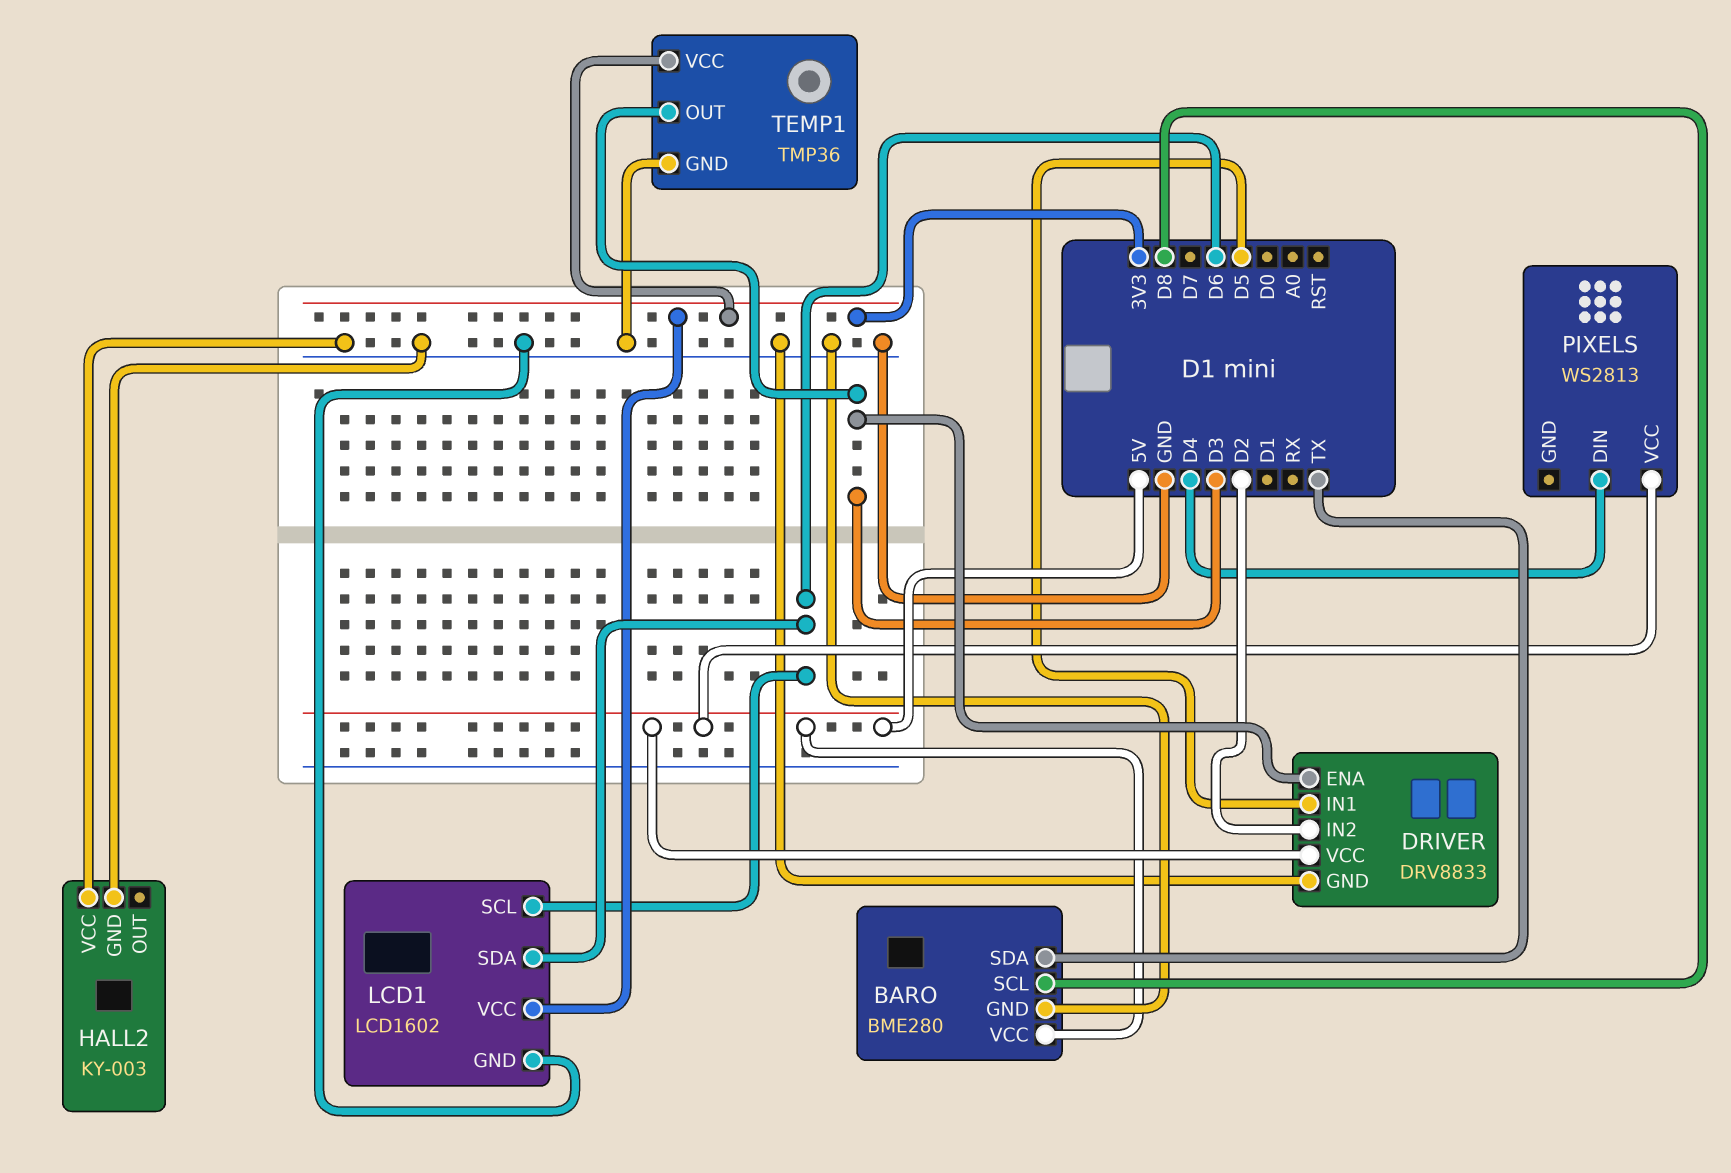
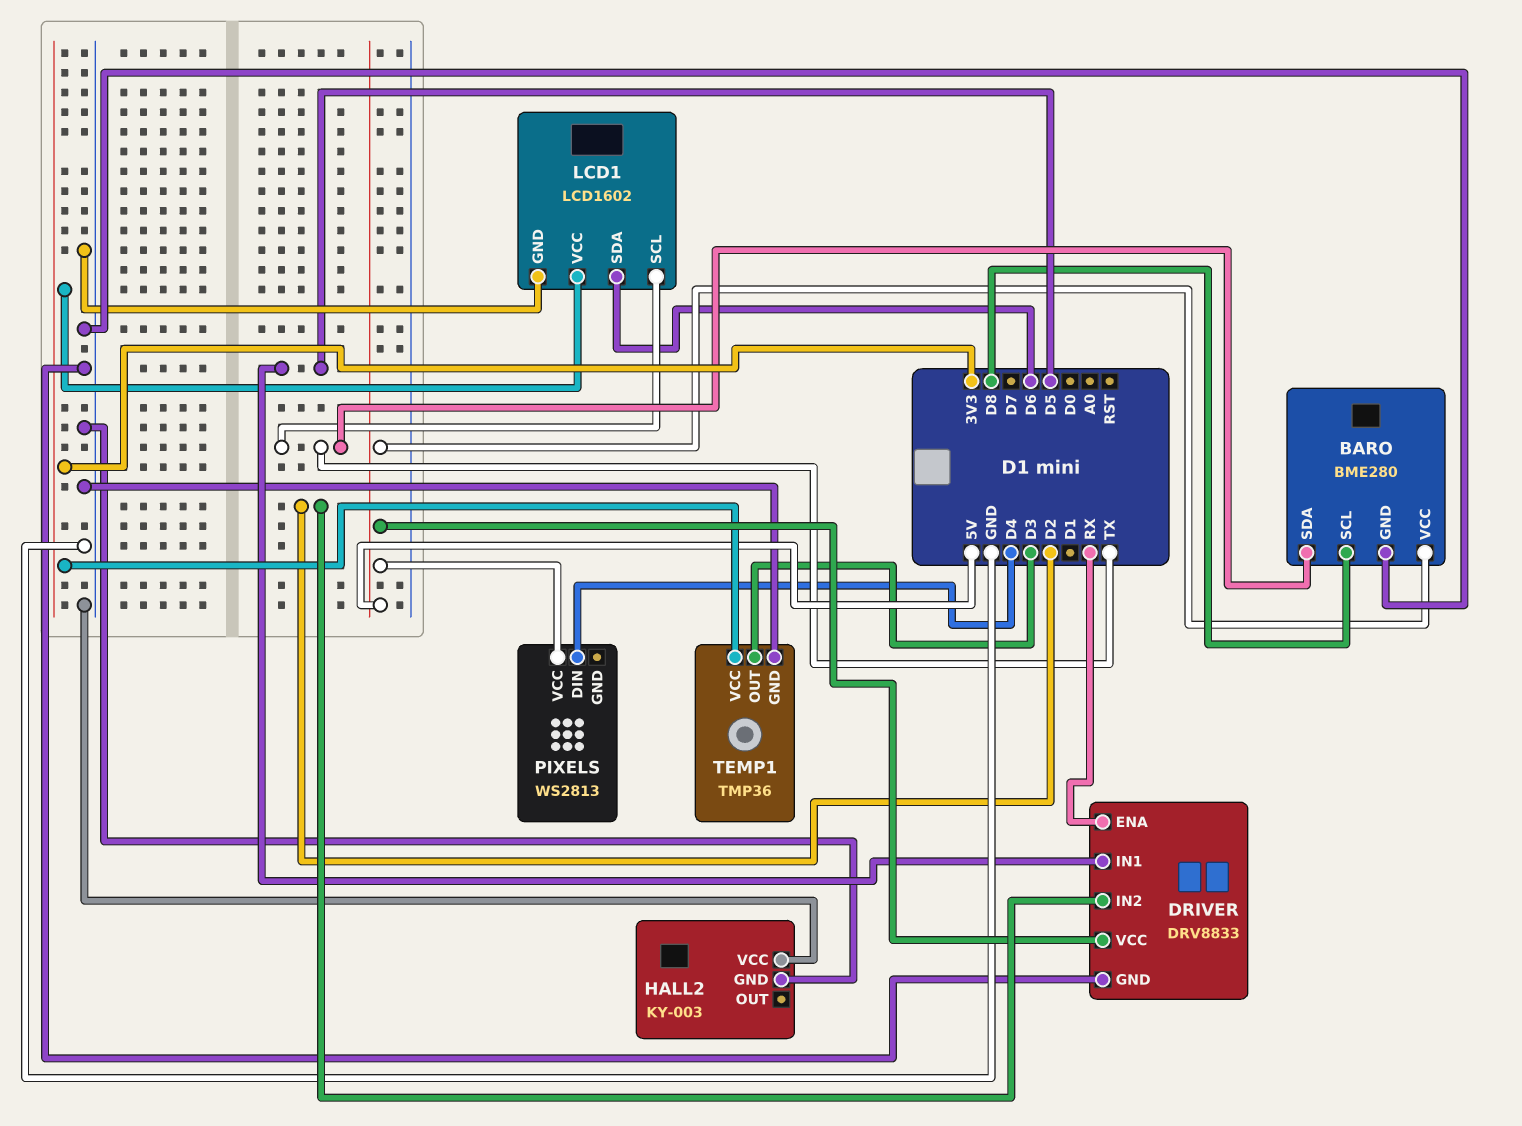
DRIVER pin ENA: D3 -> RX
LCD1 pin SCL: D6 -> TX

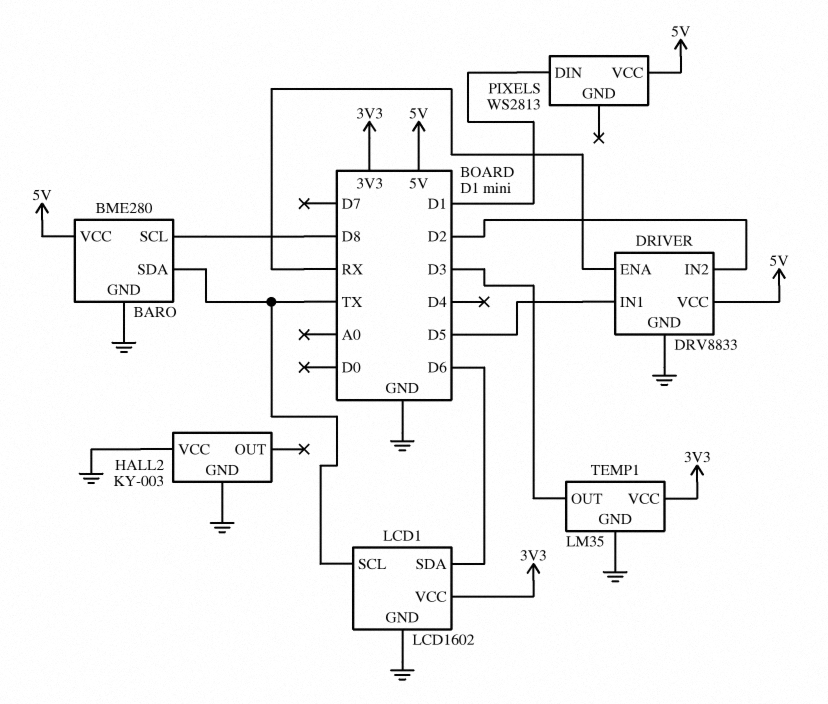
PIXELS pin DIN: D4 -> D1
TEMP1: TMP36 -> LM35

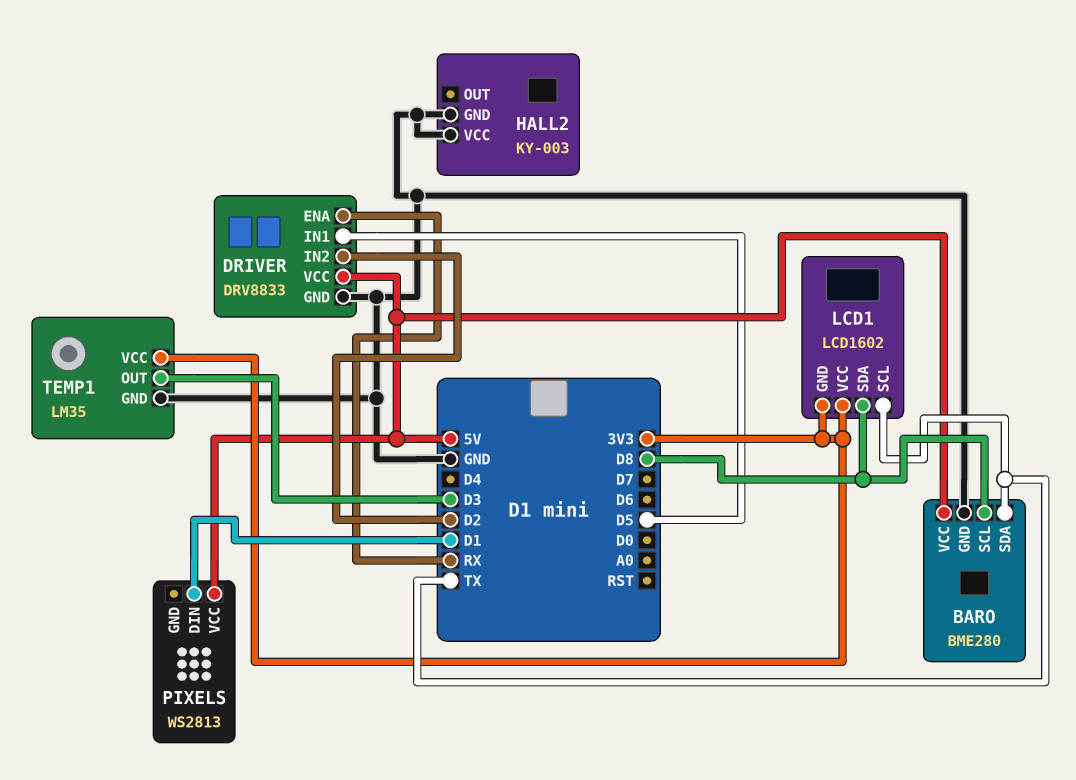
LCD1 pin GND: GND -> 3V3
LCD1 pin SDA: D6 -> D8

